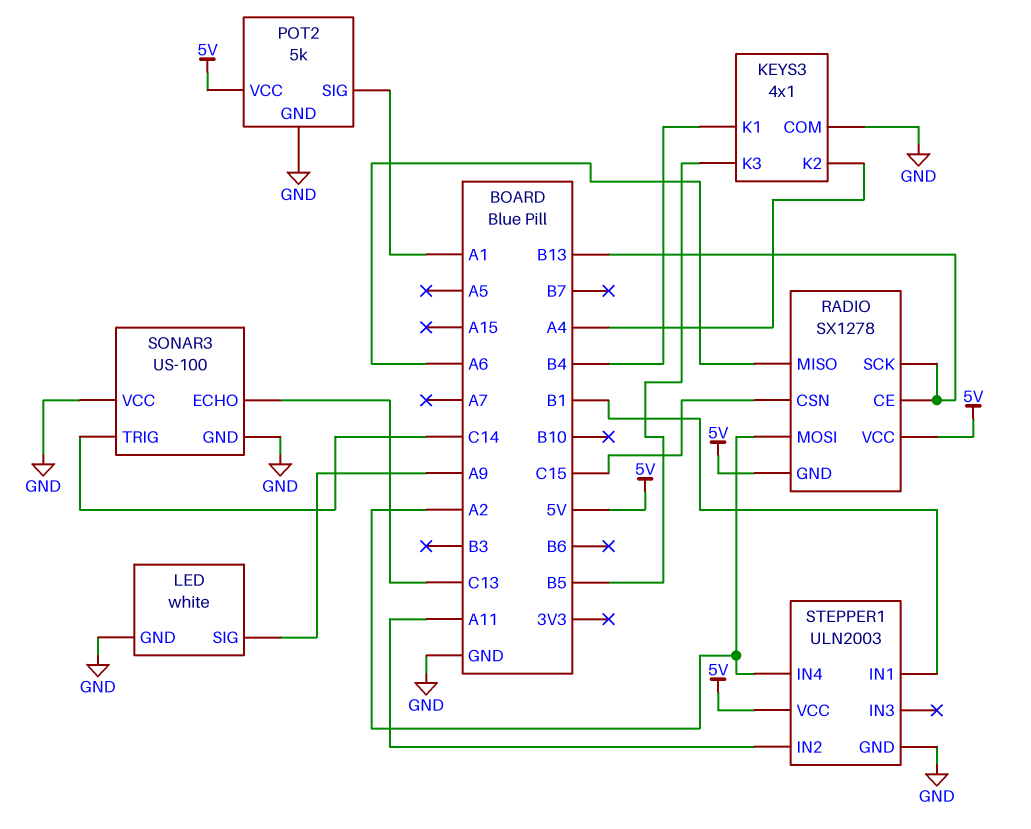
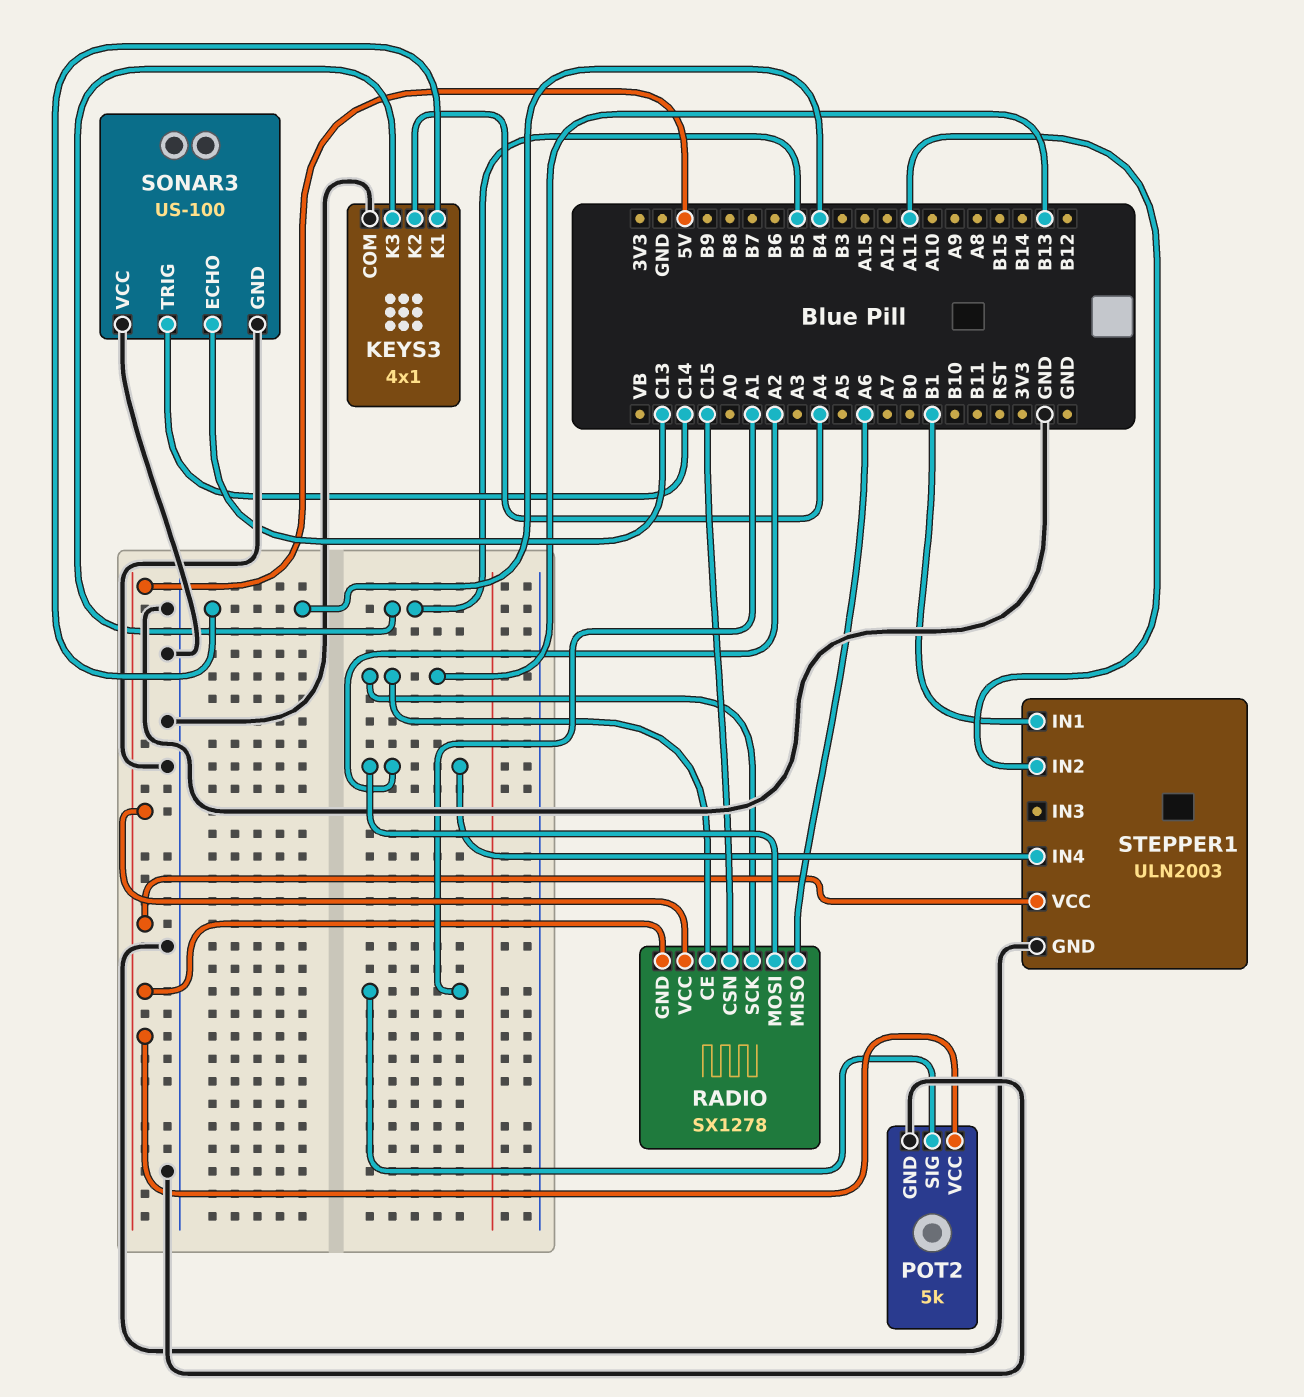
LED: white -> none
LED pin GND: GND -> none
LED pin SIG: A9 -> none

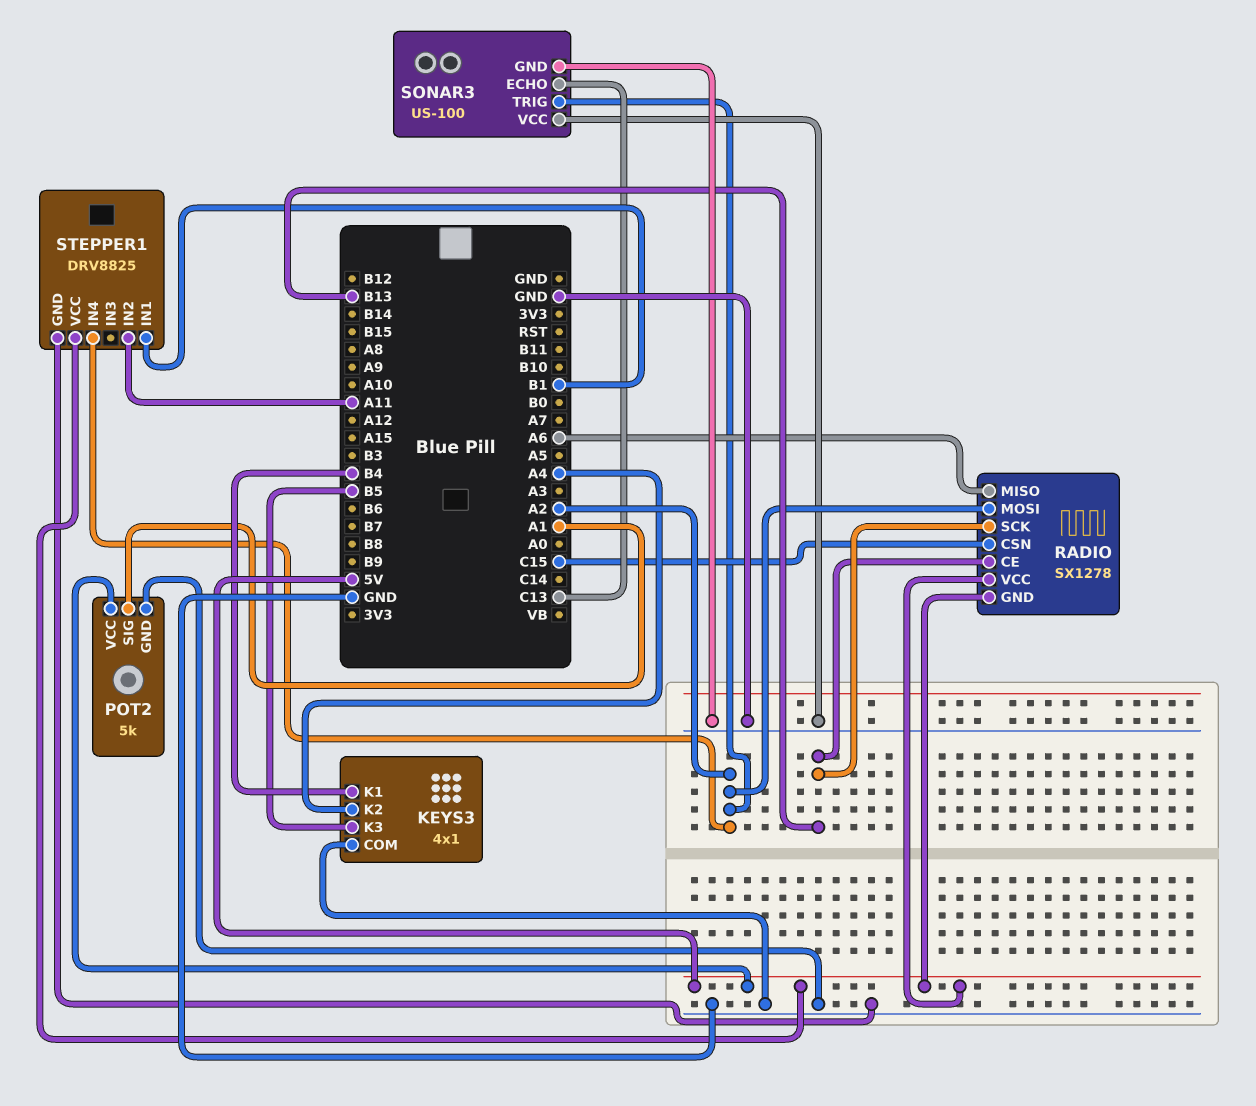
SONAR3 pin TRIG: C14 -> A2
STEPPER1: ULN2003 -> DRV8825

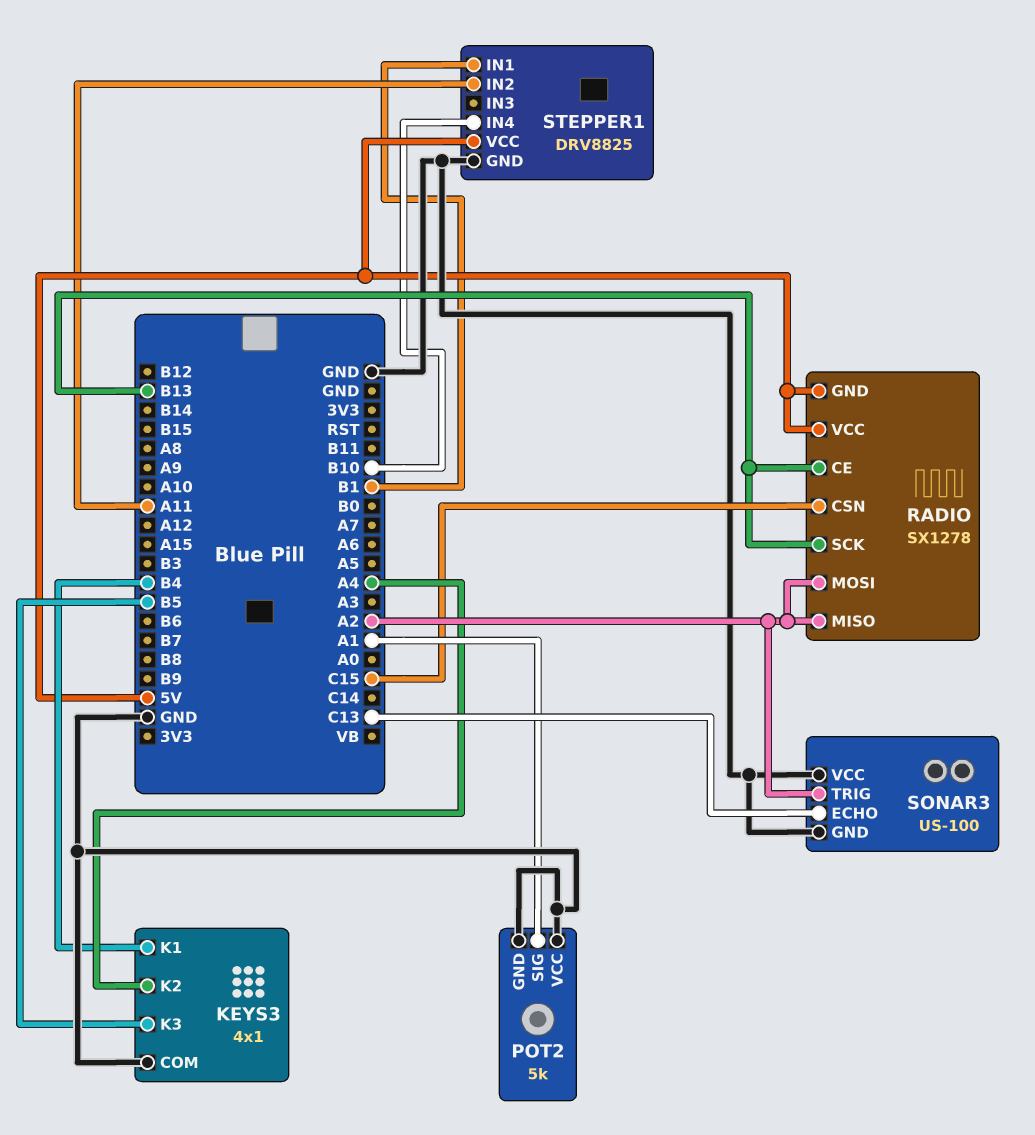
POT2 pin VCC: 5V -> GND
RADIO pin MISO: A6 -> A2
STEPPER1 pin IN4: A2 -> B10

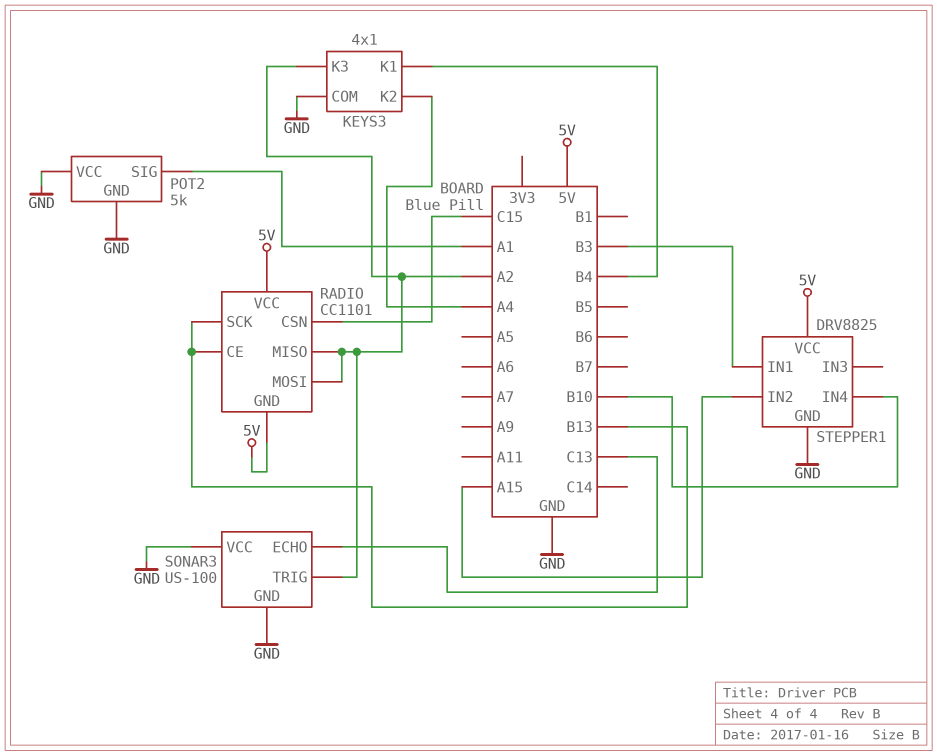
KEYS3 pin K3: B5 -> A2
RADIO: SX1278 -> CC1101
STEPPER1 pin IN1: B1 -> B3
STEPPER1 pin IN2: A11 -> A15

